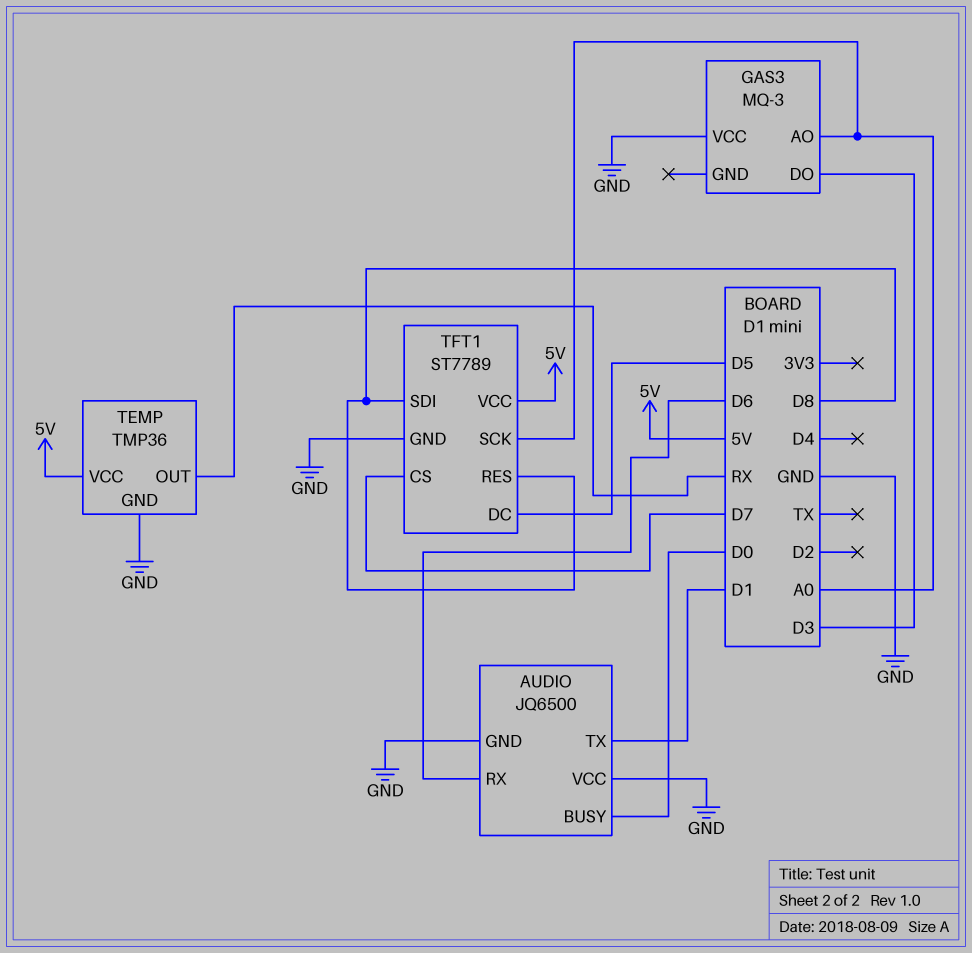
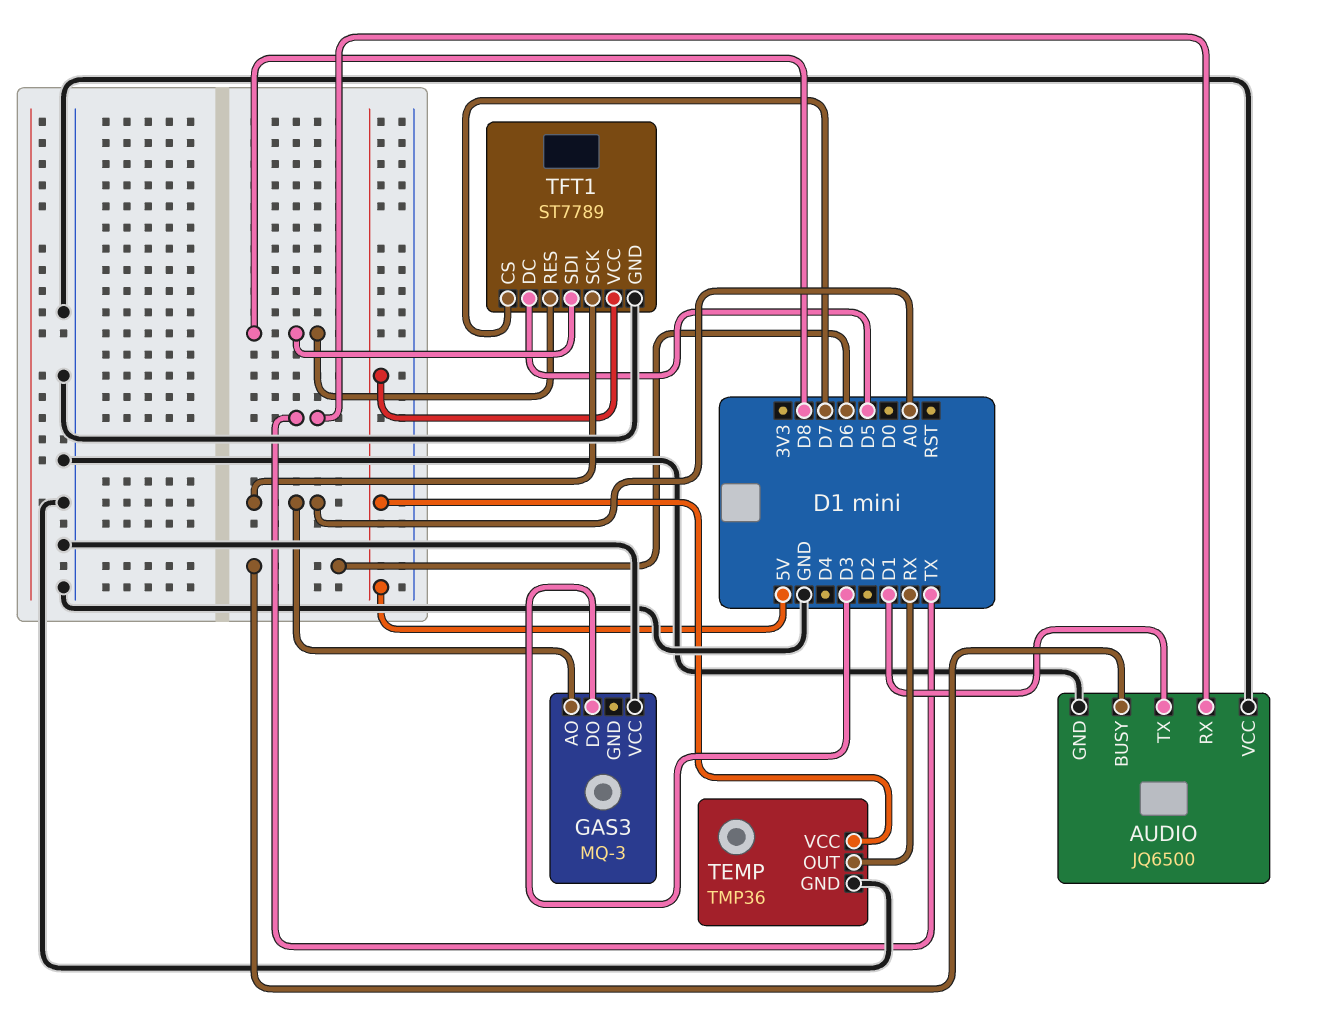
AUDIO pin BUSY: D0 -> D6
AUDIO pin RX: D6 -> TX

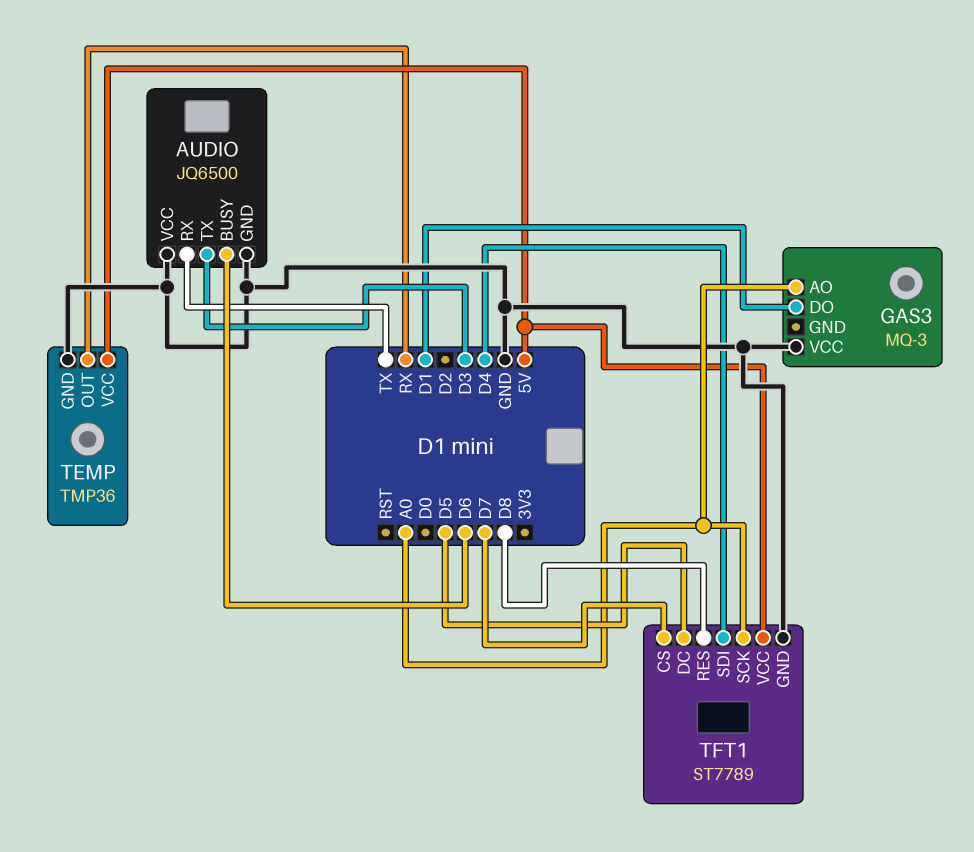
AUDIO pin TX: D1 -> D3
GAS3 pin DO: D3 -> D1
TFT1 pin SDI: D8 -> D4

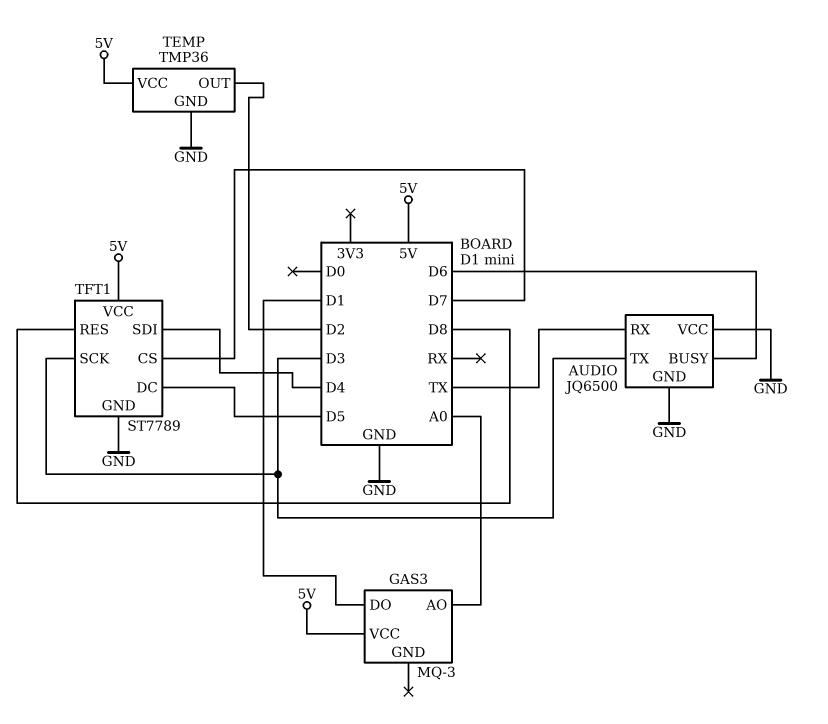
GAS3 pin VCC: GND -> 5V
TEMP pin OUT: RX -> D2
TFT1 pin SCK: A0 -> D3

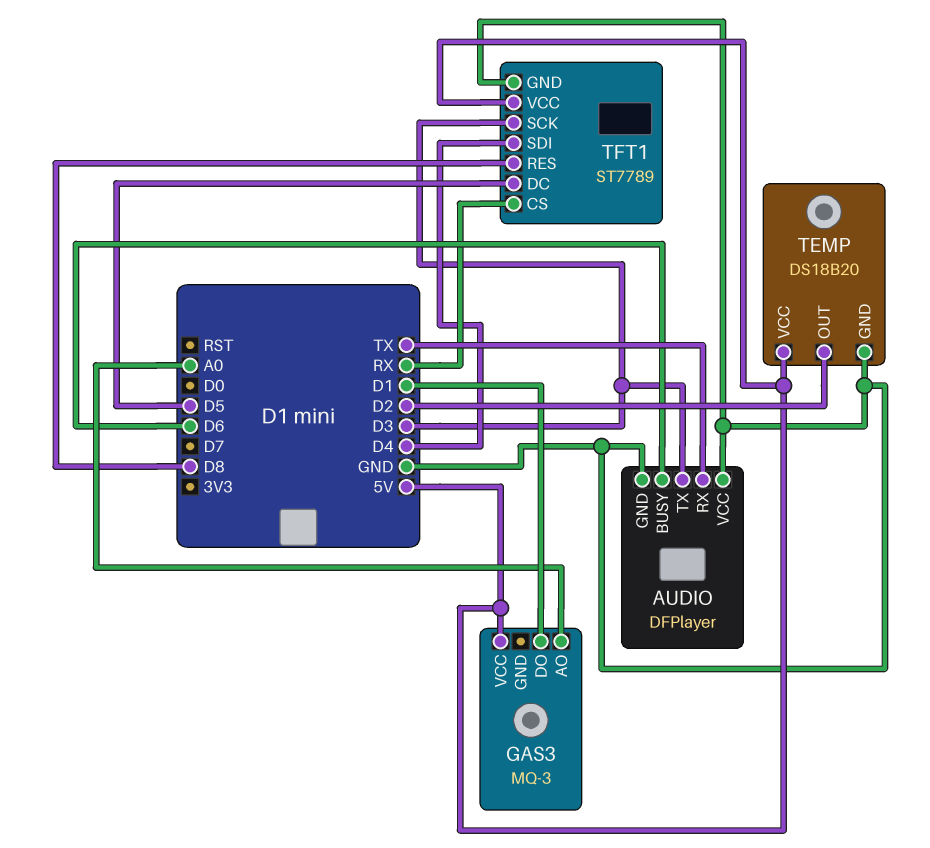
AUDIO: JQ6500 -> DFPlayer
TEMP: TMP36 -> DS18B20
TFT1 pin CS: D7 -> RX

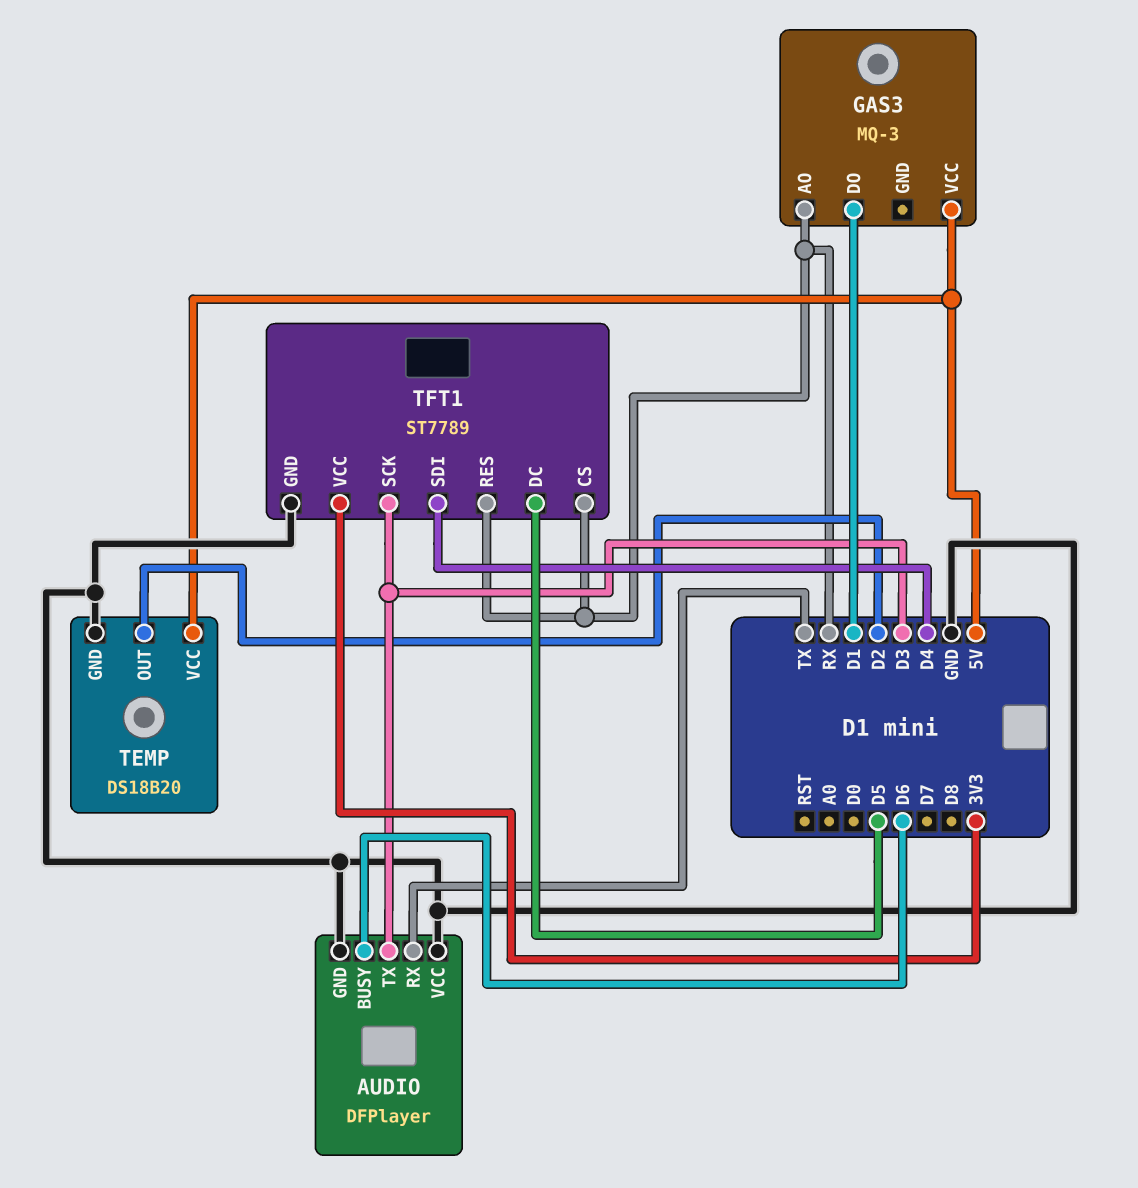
GAS3 pin AO: A0 -> RX
TFT1 pin RES: D8 -> RX
TFT1 pin VCC: 5V -> 3V3

